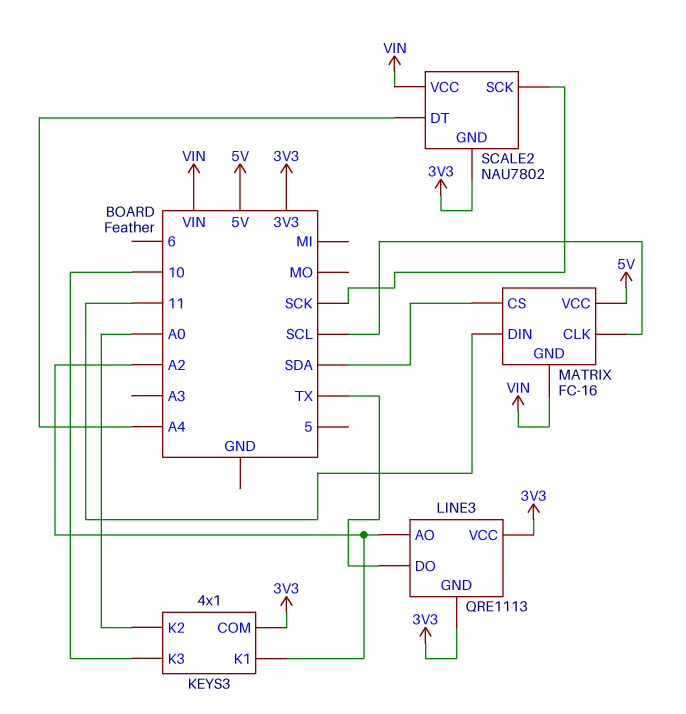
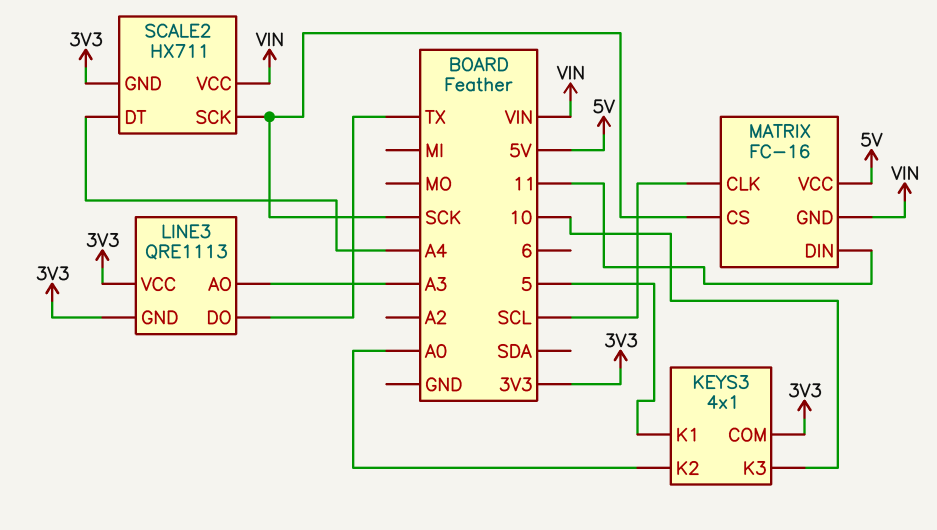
KEYS3 pin K1: A2 -> 5
LINE3 pin AO: A2 -> A3
MATRIX pin CS: SDA -> SCK
SCALE2: NAU7802 -> HX711

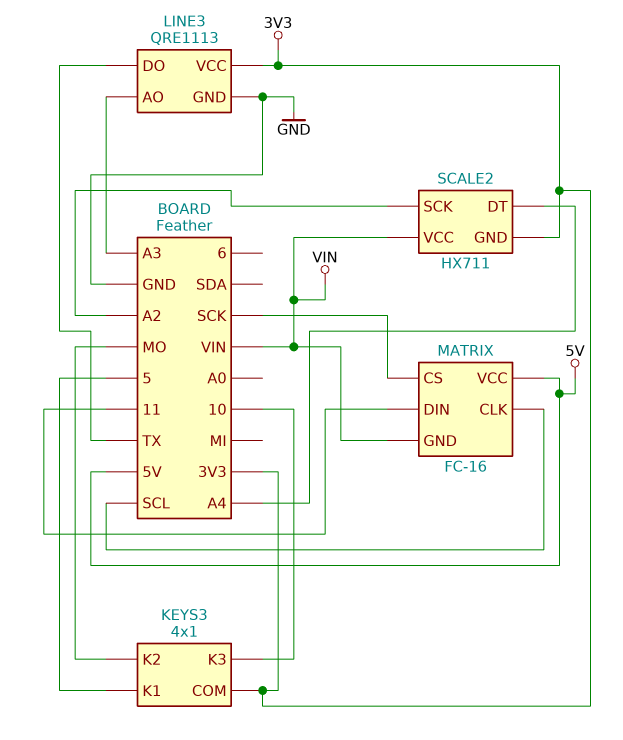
KEYS3 pin K2: A0 -> MO
LINE3 pin GND: 3V3 -> GND
SCALE2 pin SCK: SCK -> A2

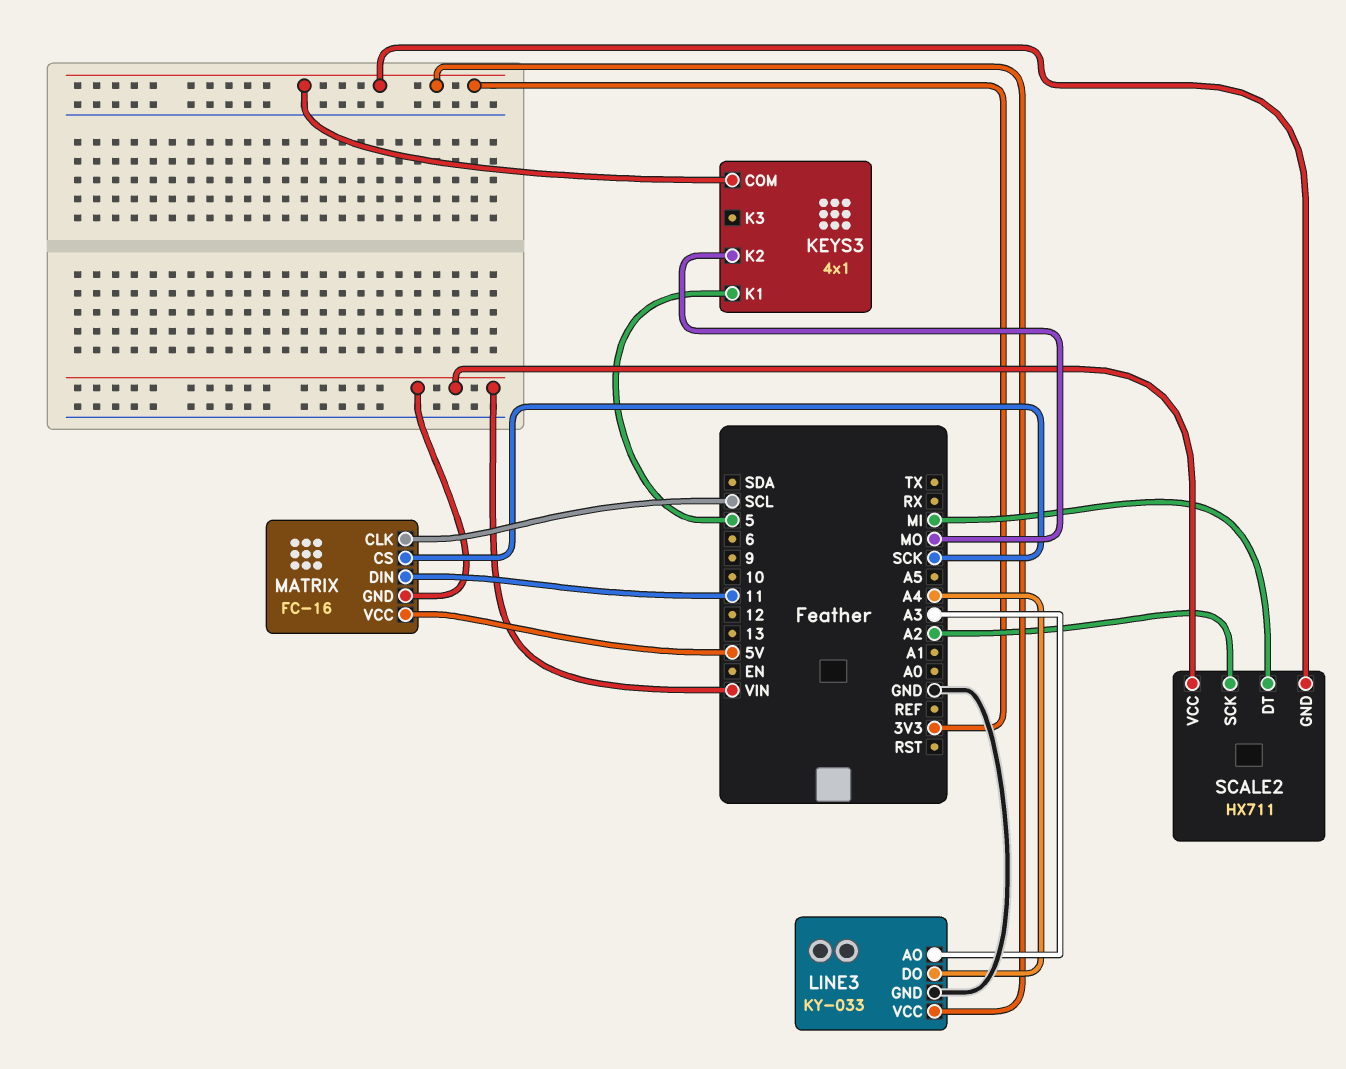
KEYS3 pin K3: 10 -> none
LINE3: QRE1113 -> KY-033
LINE3 pin DO: TX -> A4
SCALE2 pin DT: A4 -> MI

